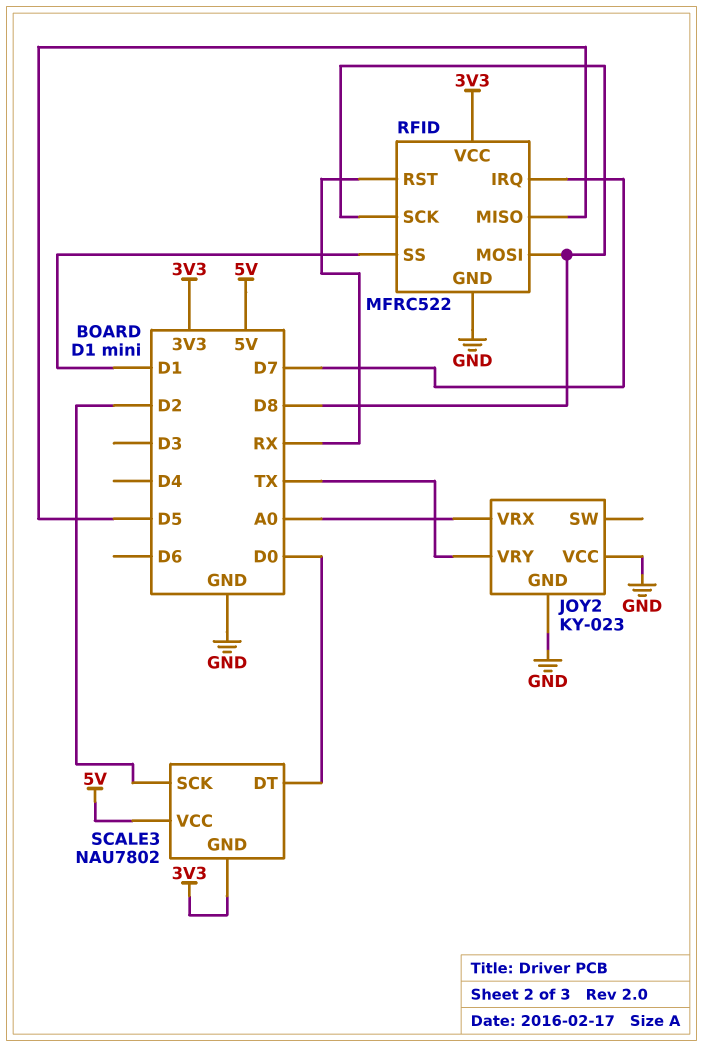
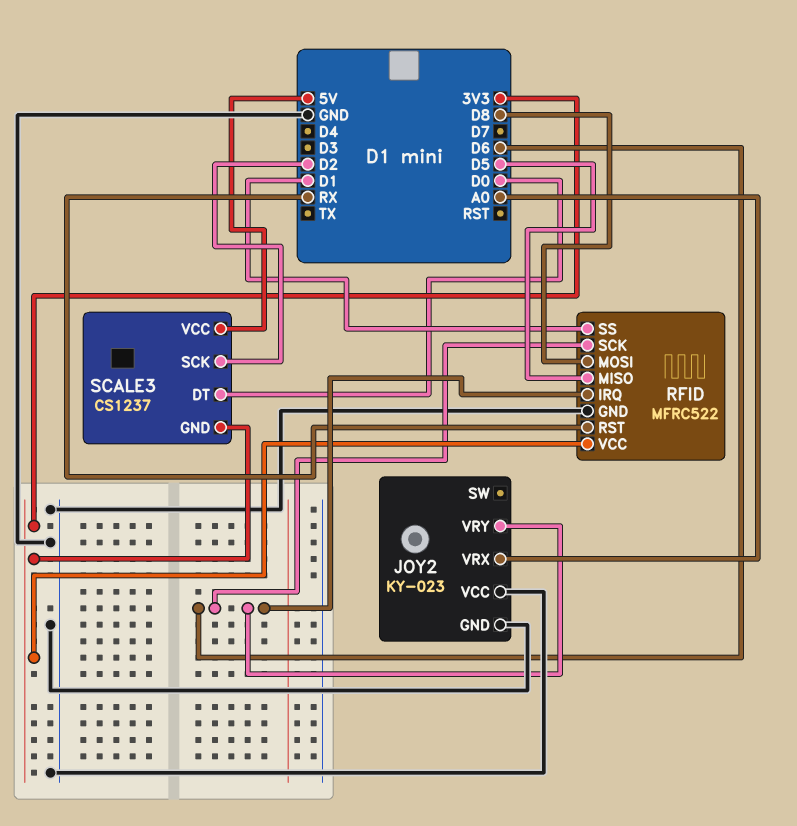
JOY2 pin VRY: TX -> D6
RFID pin IRQ: D7 -> D6
RFID pin SCK: D8 -> D6
SCALE3: NAU7802 -> CS1237

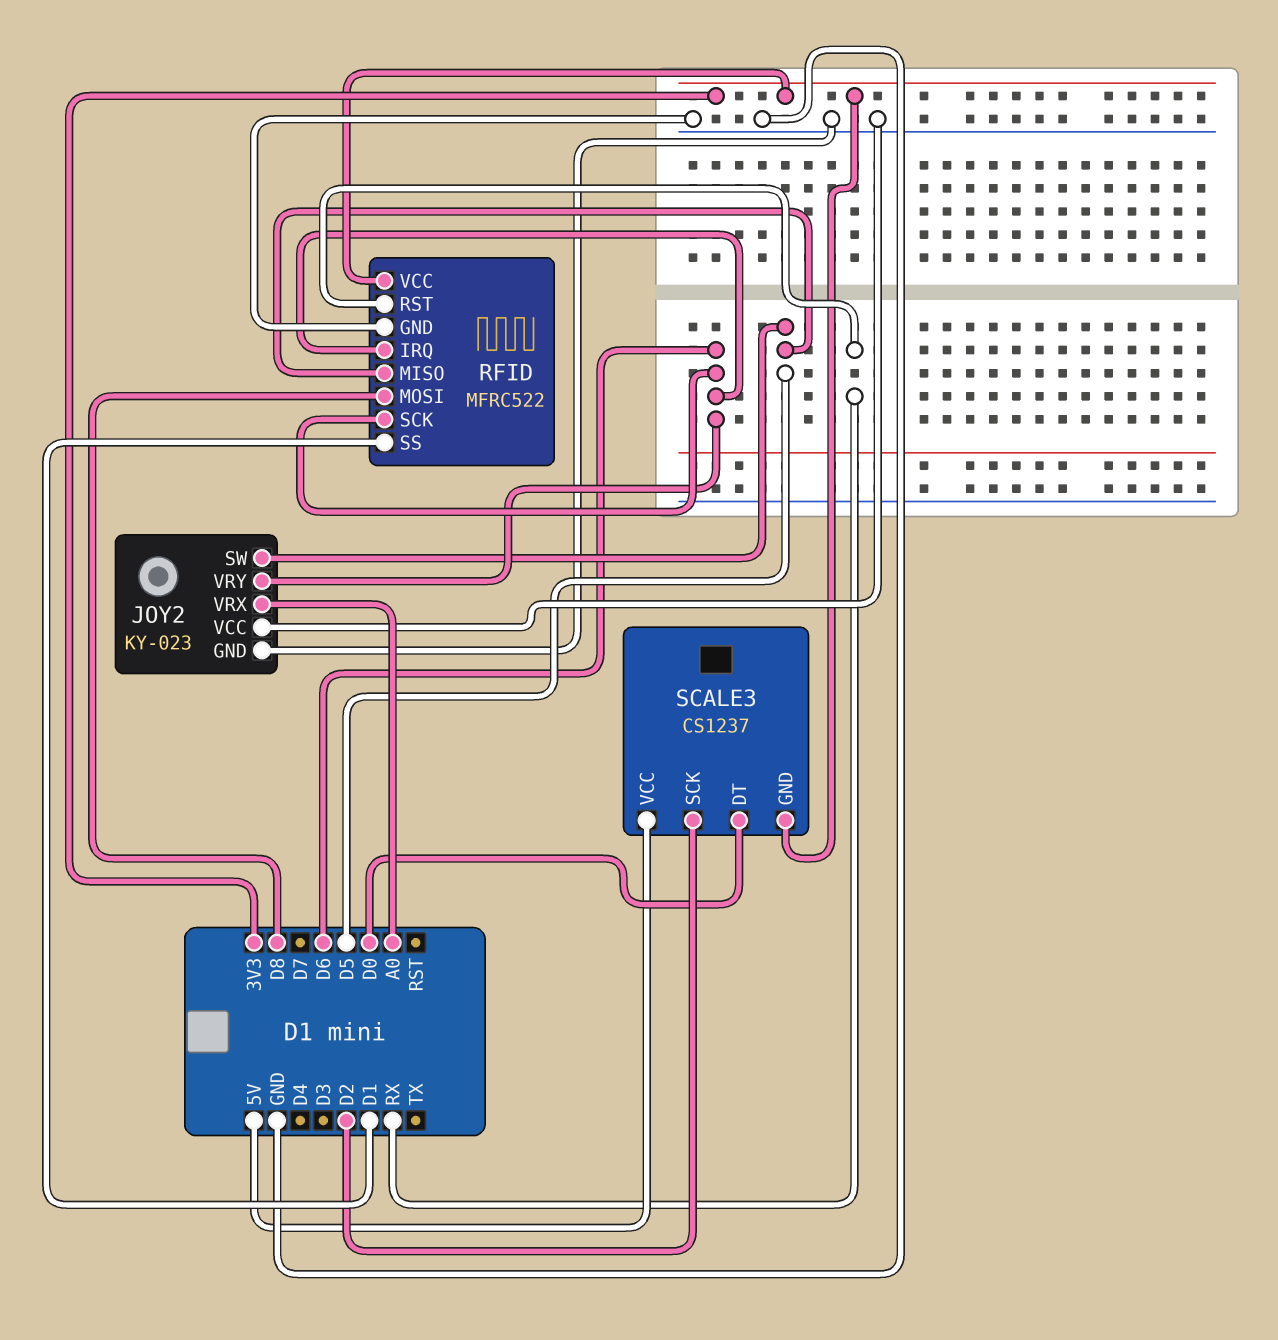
JOY2 pin SW: none -> D5

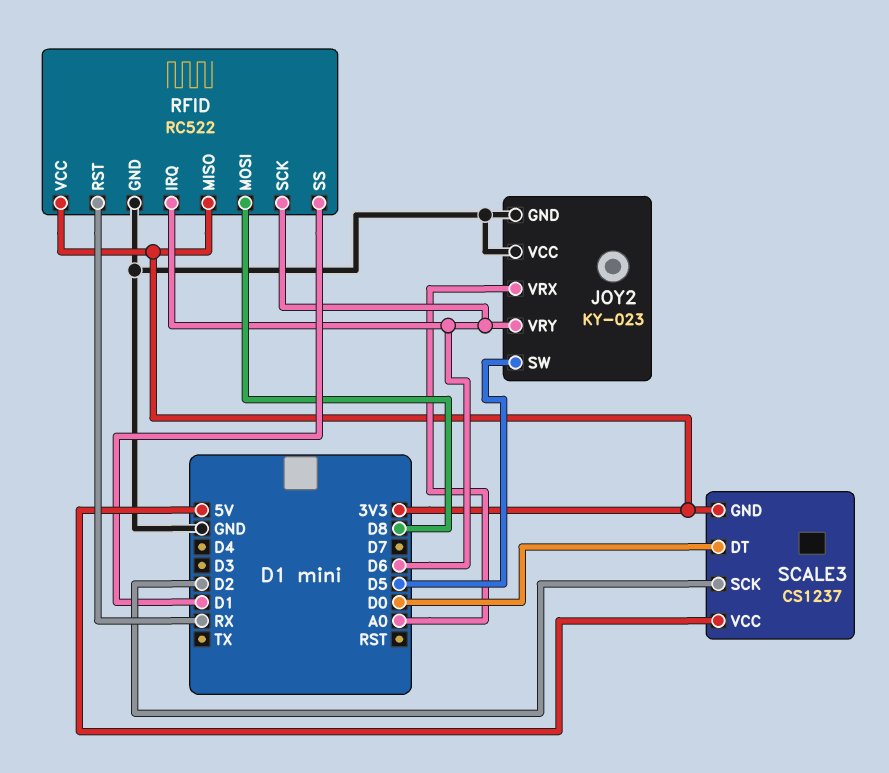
RFID: MFRC522 -> RC522
RFID pin MISO: D5 -> 3V3

